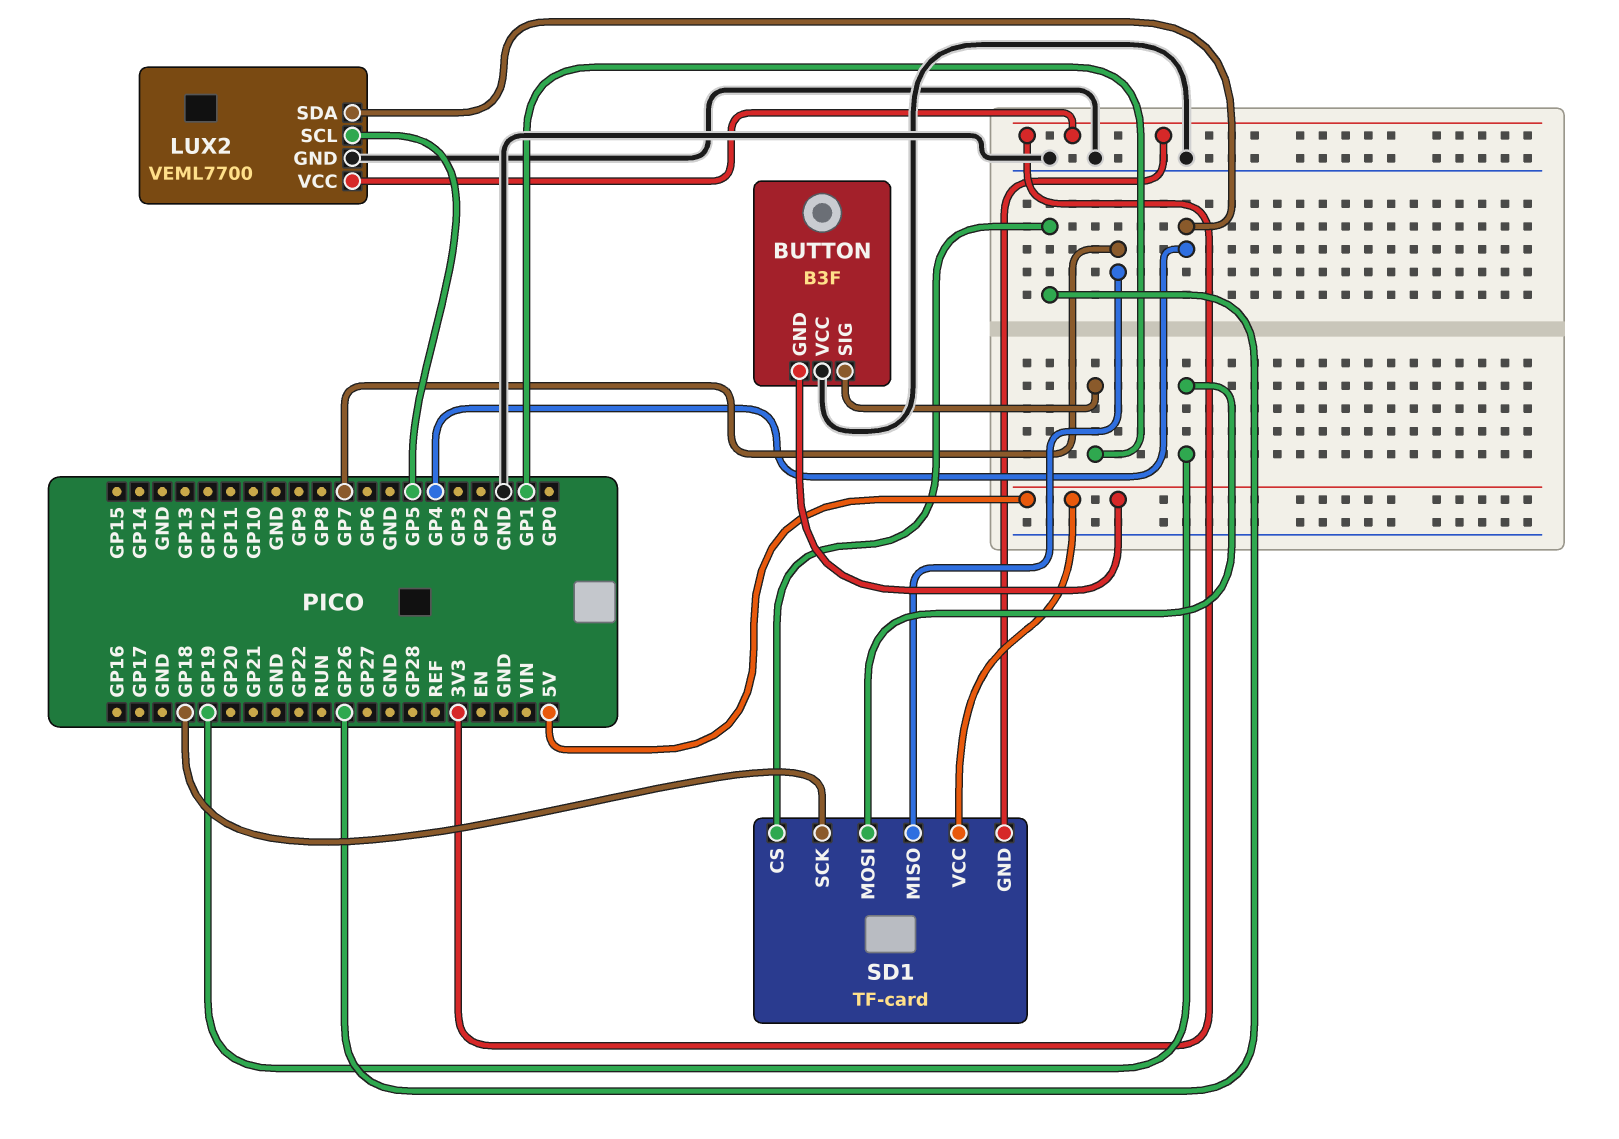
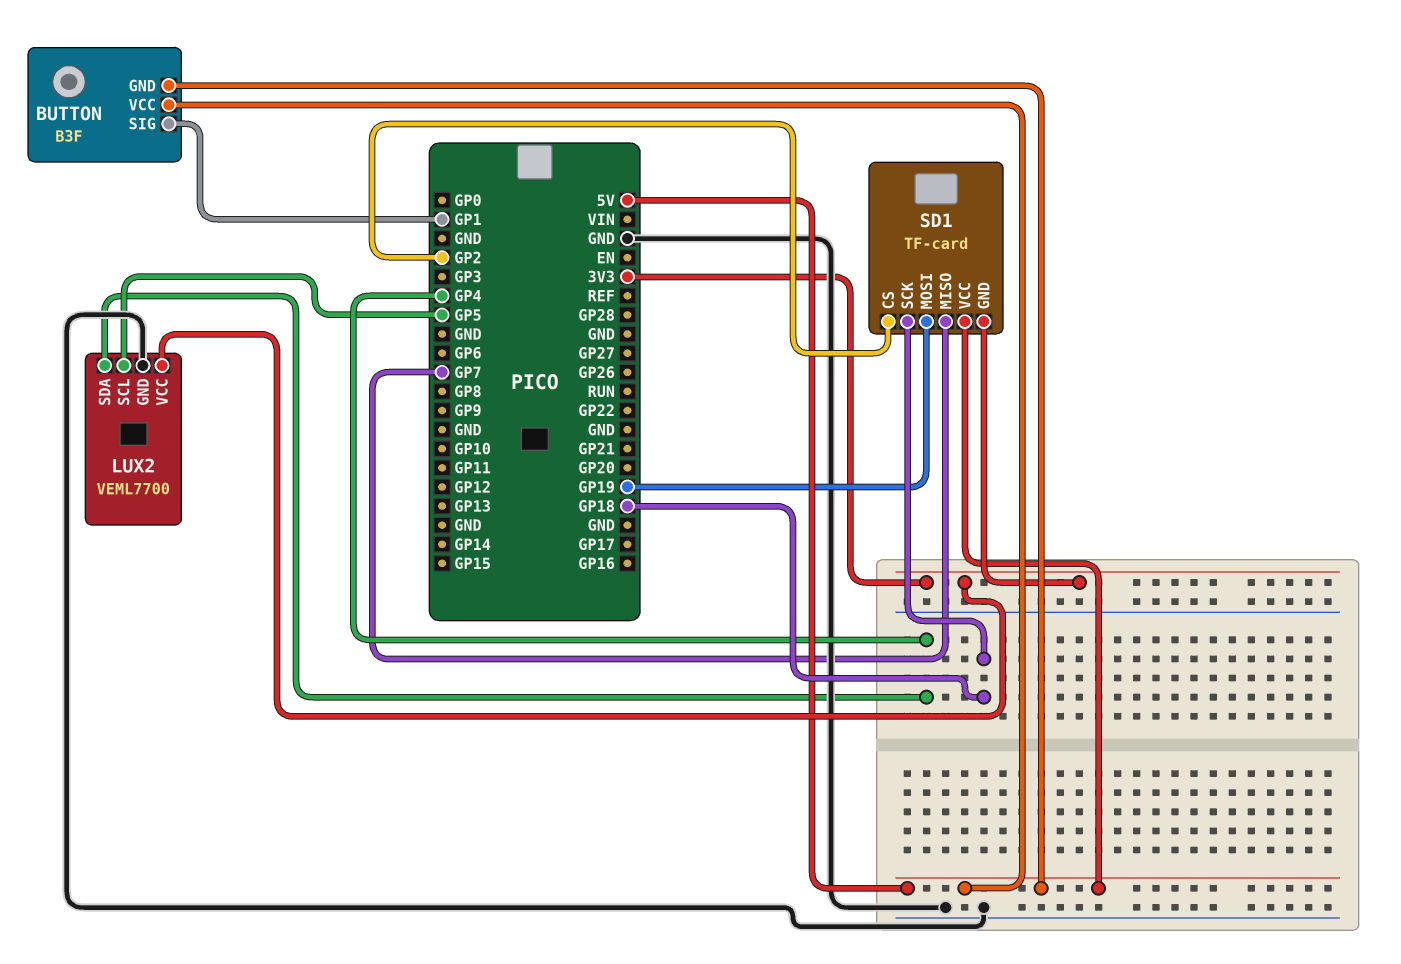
BUTTON pin VCC: GND -> 5V
SD1 pin CS: GP26 -> GP2

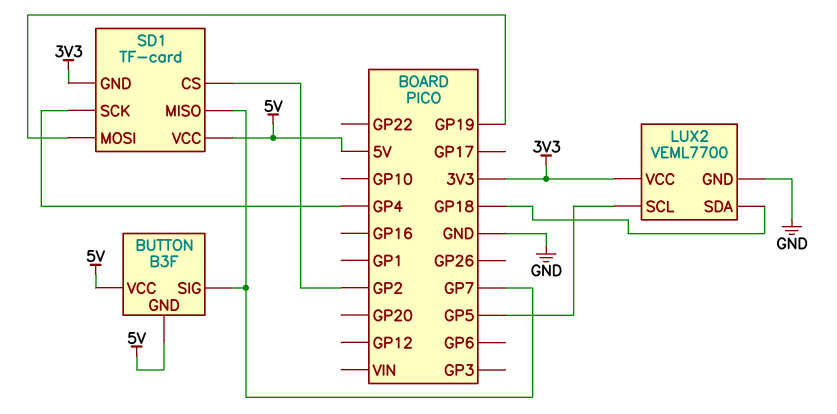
BUTTON pin SIG: GP1 -> GP7
LUX2 pin SDA: GP4 -> GP18
SD1 pin SCK: GP18 -> GP4

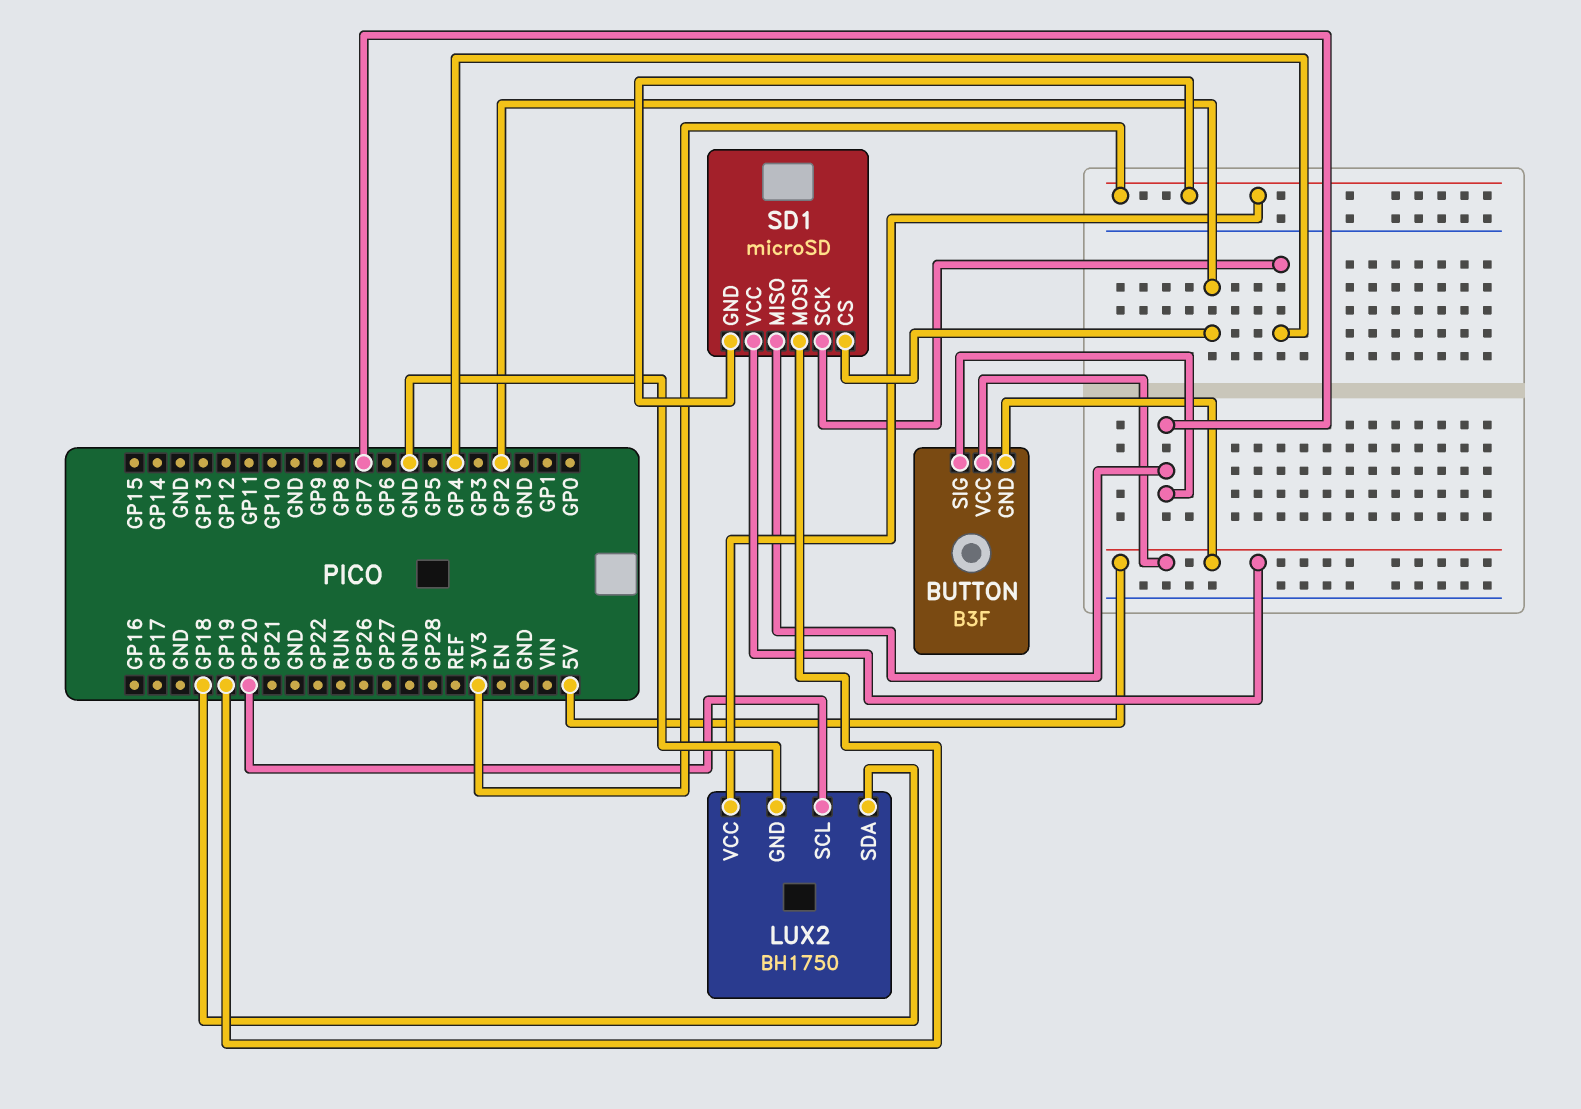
LUX2: VEML7700 -> BH1750
LUX2 pin SCL: GP5 -> GP20
SD1: TF-card -> microSD

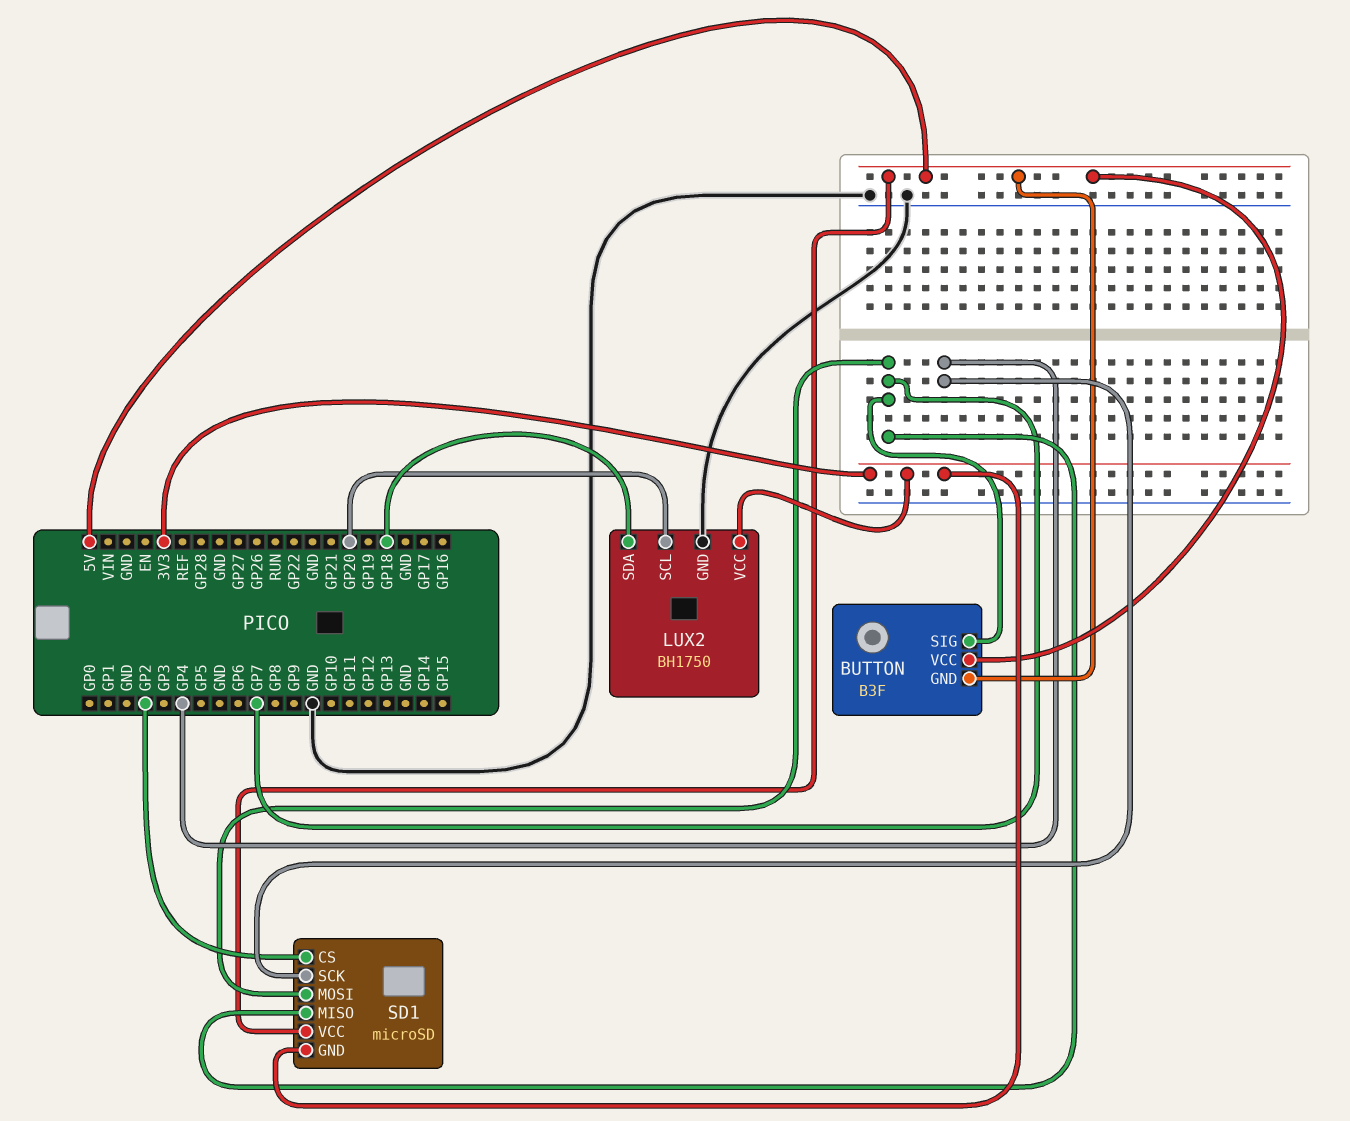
SD1 pin MOSI: GP19 -> GP7

